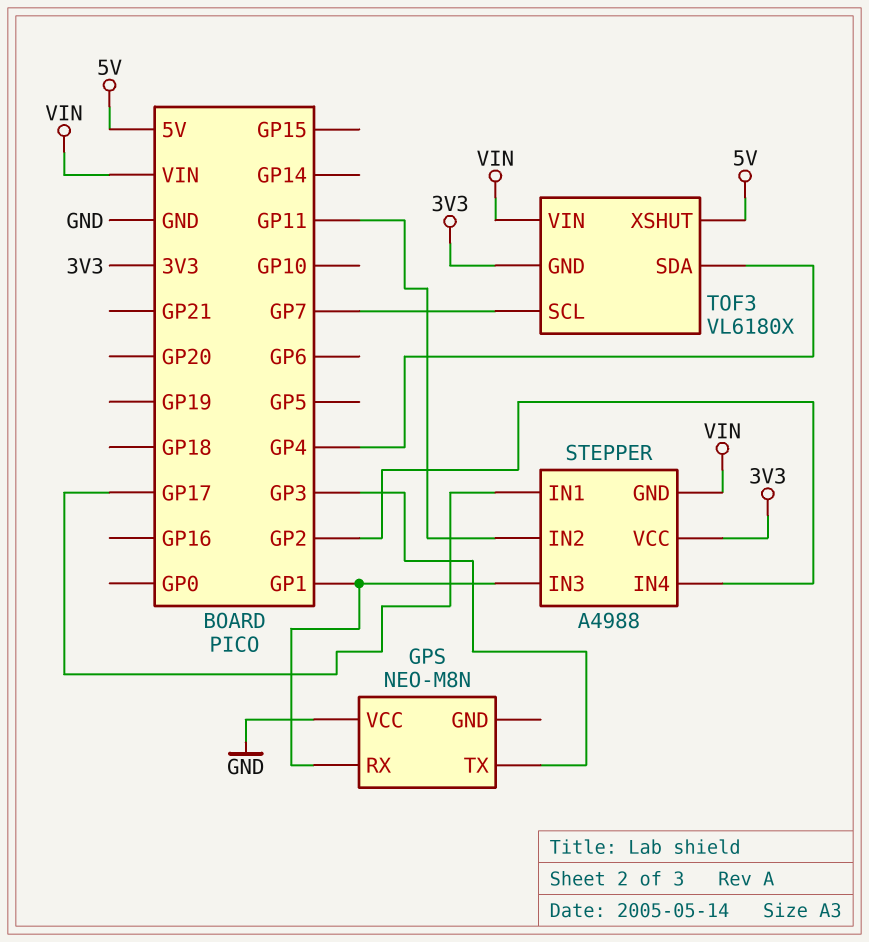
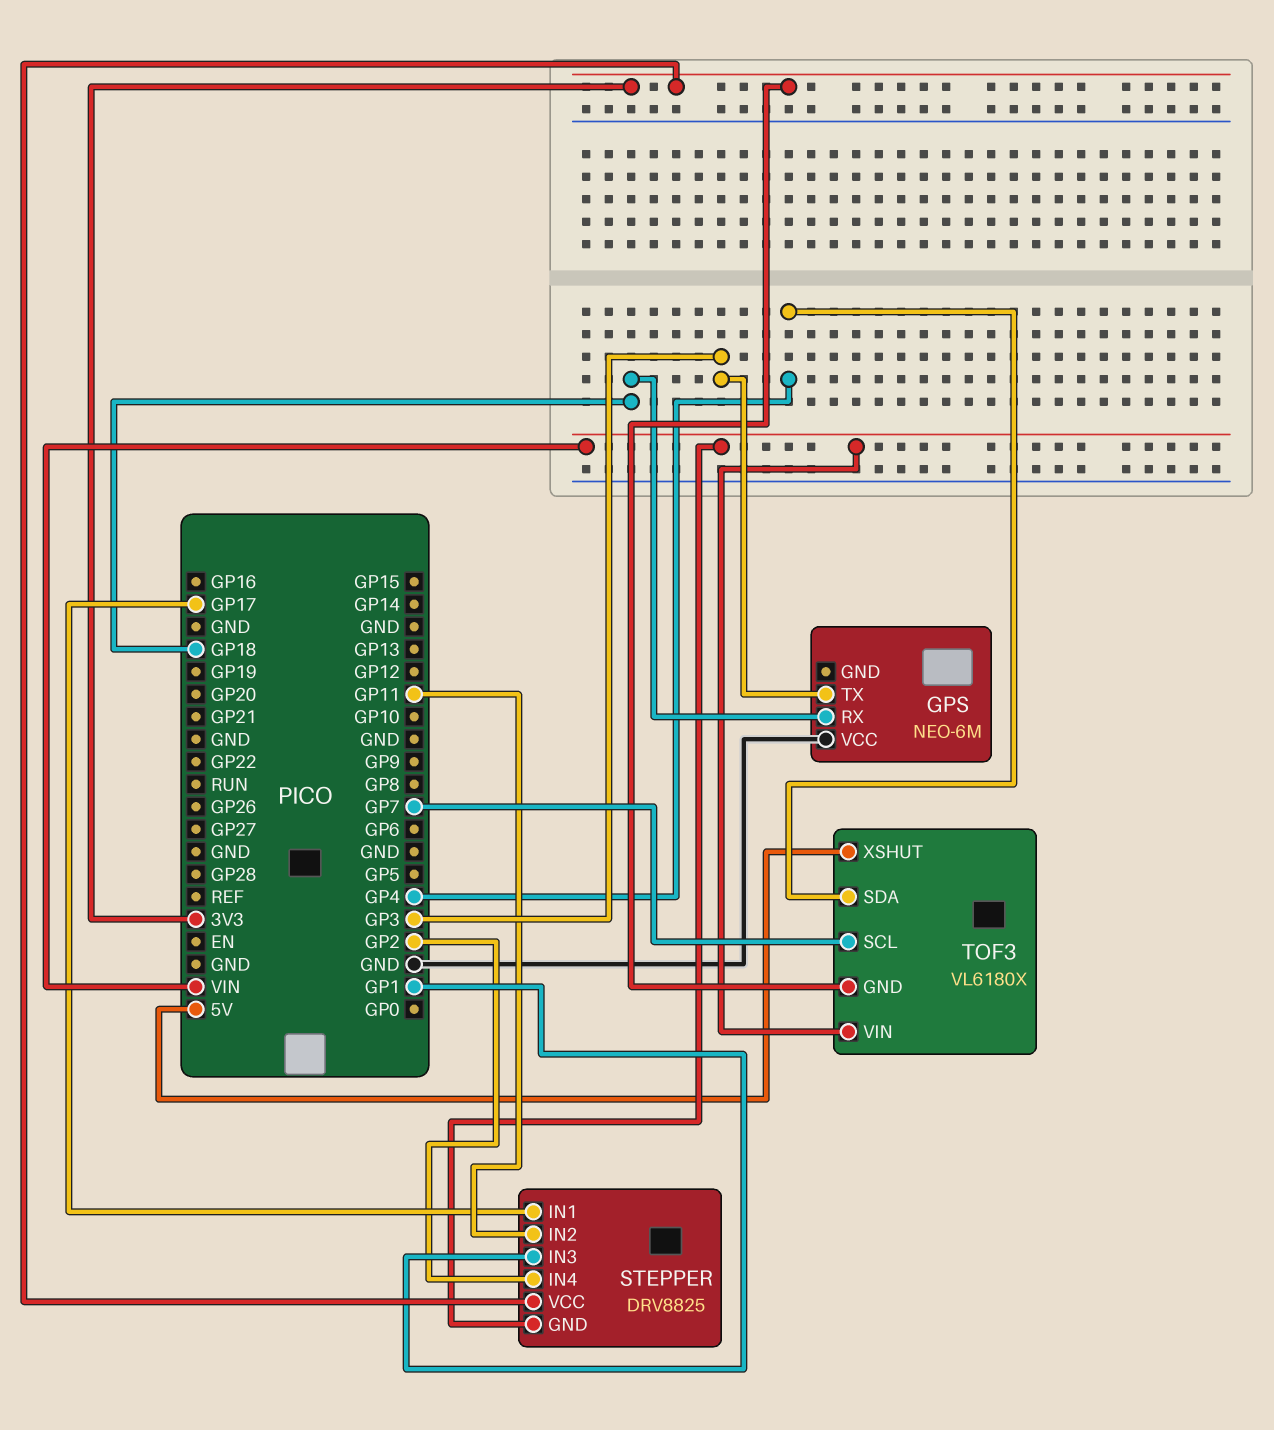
GPS: NEO-M8N -> NEO-6M
GPS pin RX: GP1 -> GP18
STEPPER: A4988 -> DRV8825

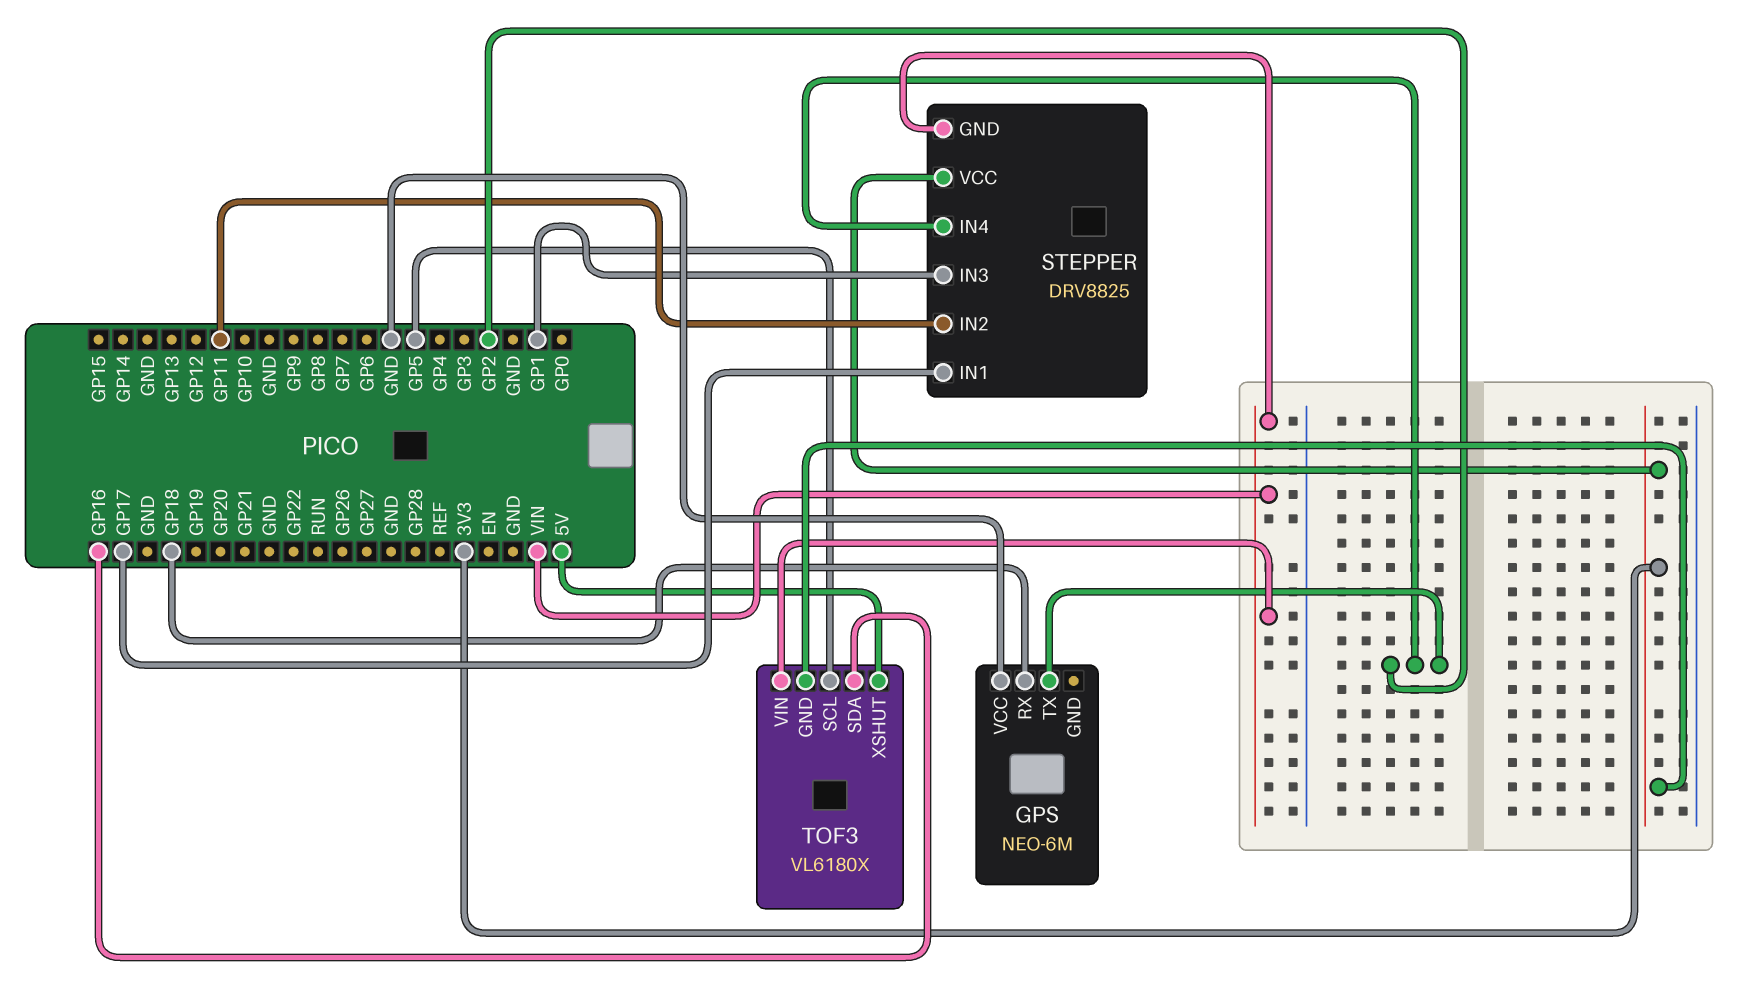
GPS pin TX: GP3 -> GP2
TOF3 pin SCL: GP7 -> GP5
TOF3 pin SDA: GP4 -> GP16

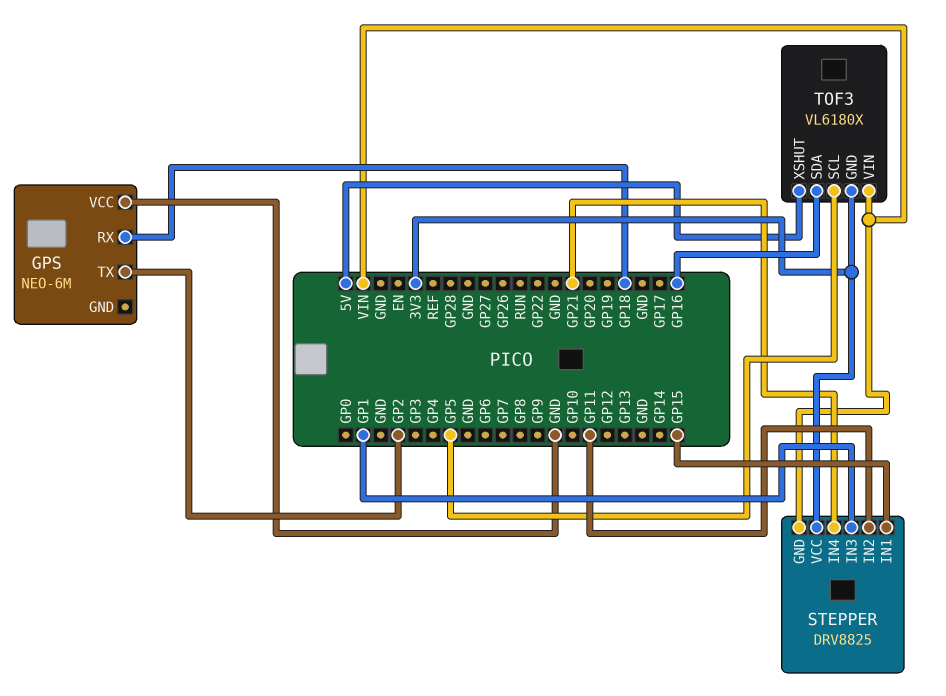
STEPPER pin IN1: GP17 -> GP15
STEPPER pin IN4: GP2 -> GP21

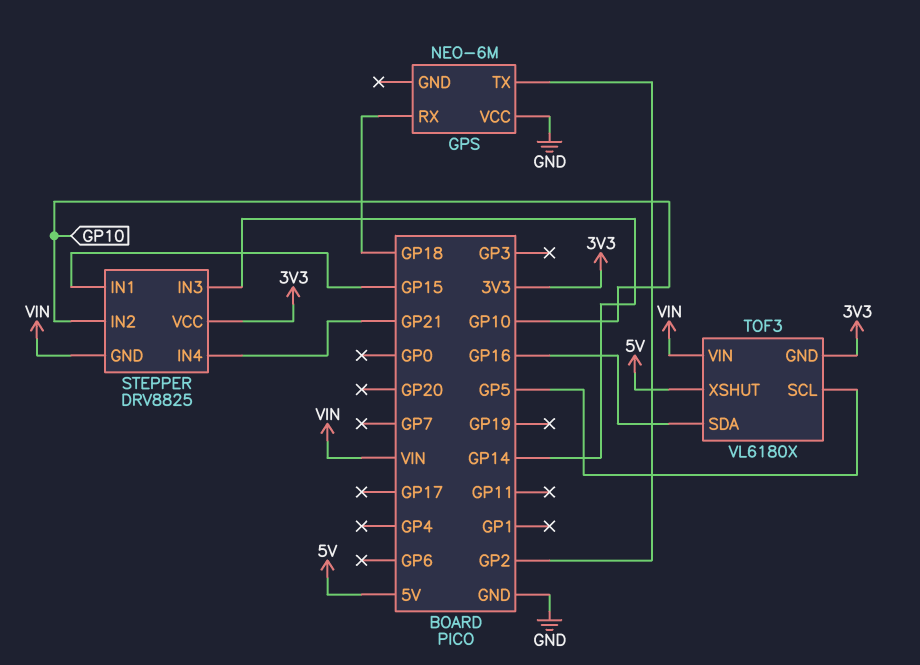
STEPPER pin IN2: GP11 -> GP10
STEPPER pin IN3: GP1 -> GP14

